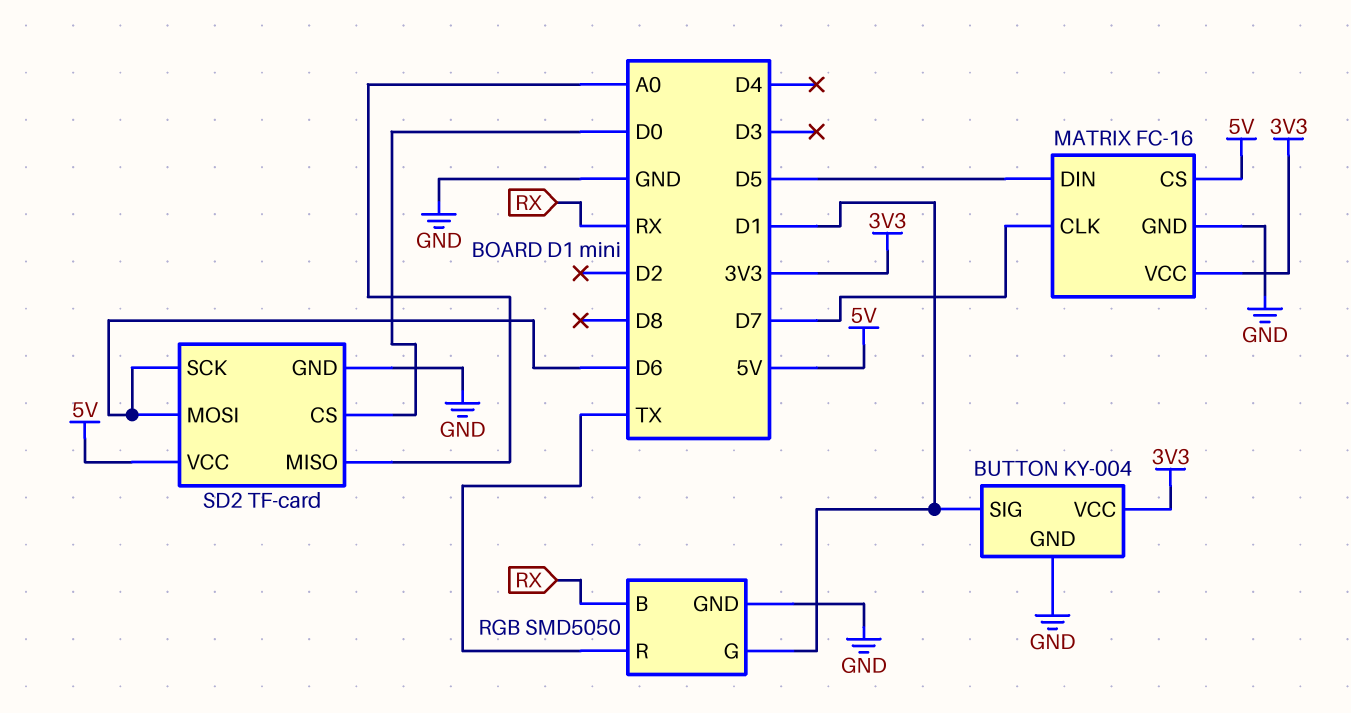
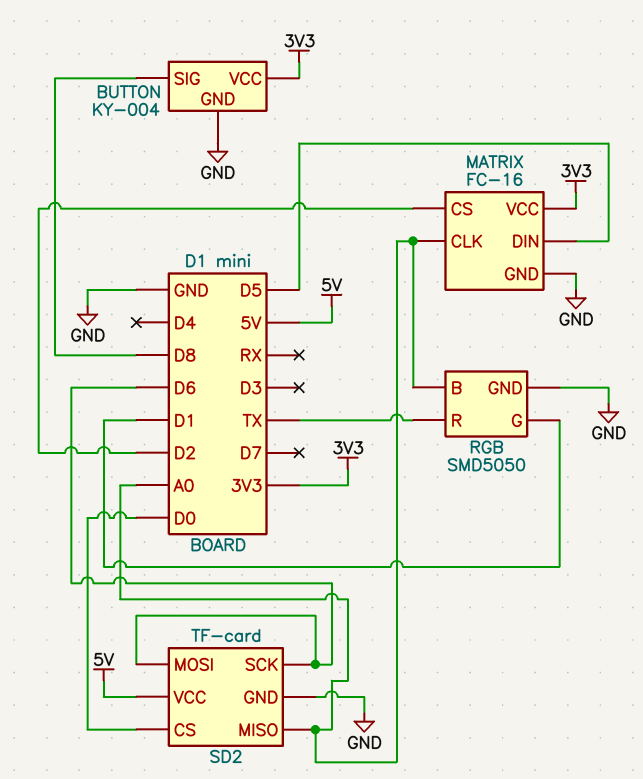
BUTTON pin SIG: D1 -> D8
MATRIX pin CLK: D7 -> A0
MATRIX pin CS: 5V -> D2
RGB pin B: RX -> A0

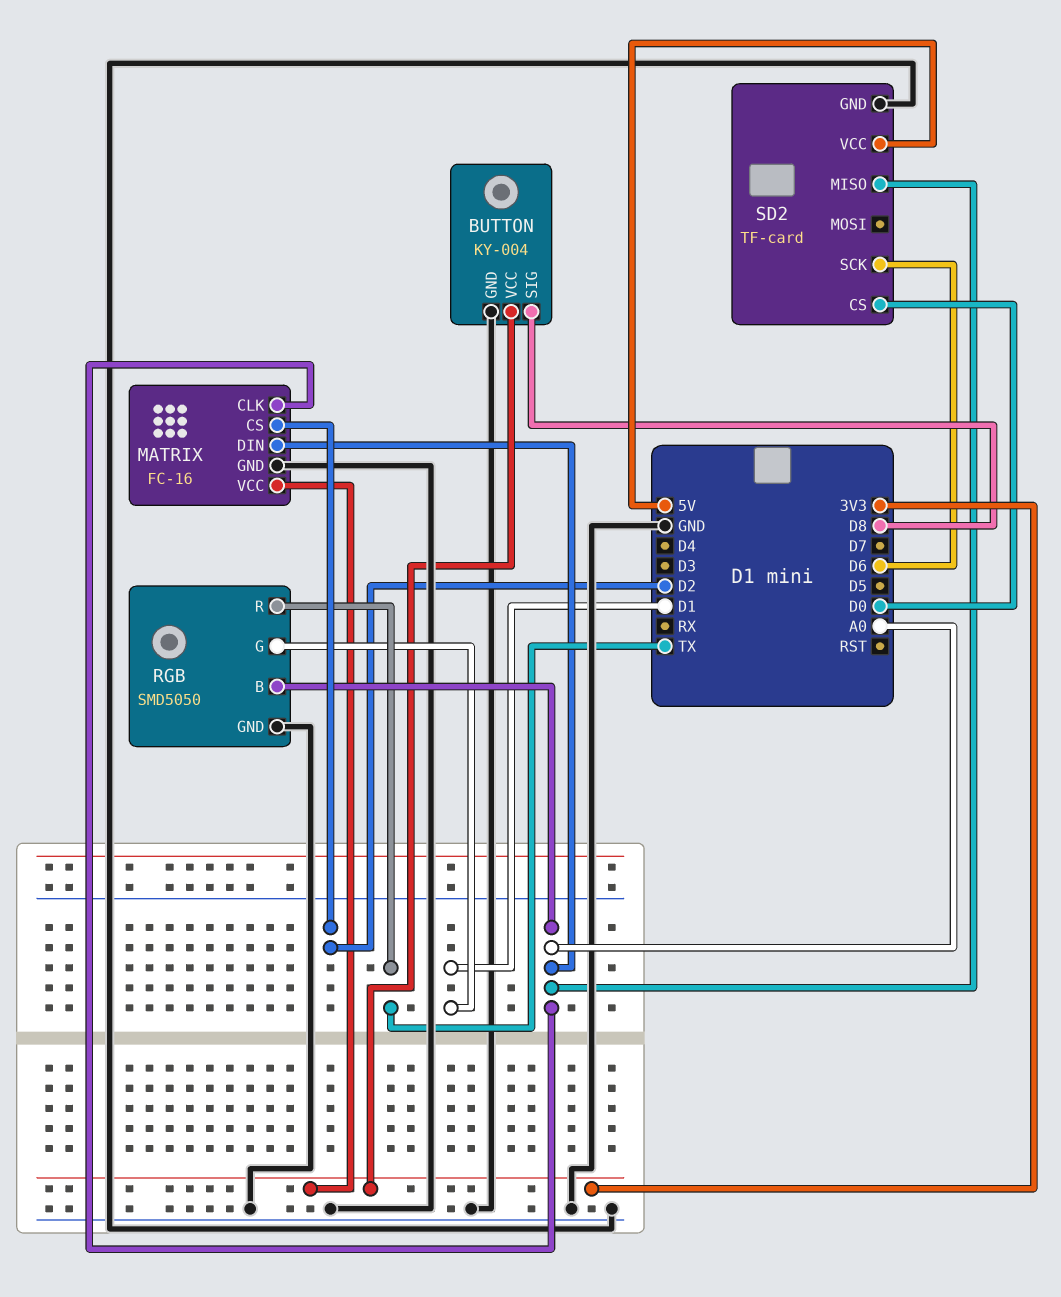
MATRIX pin DIN: D5 -> A0
SD2 pin MOSI: D6 -> none

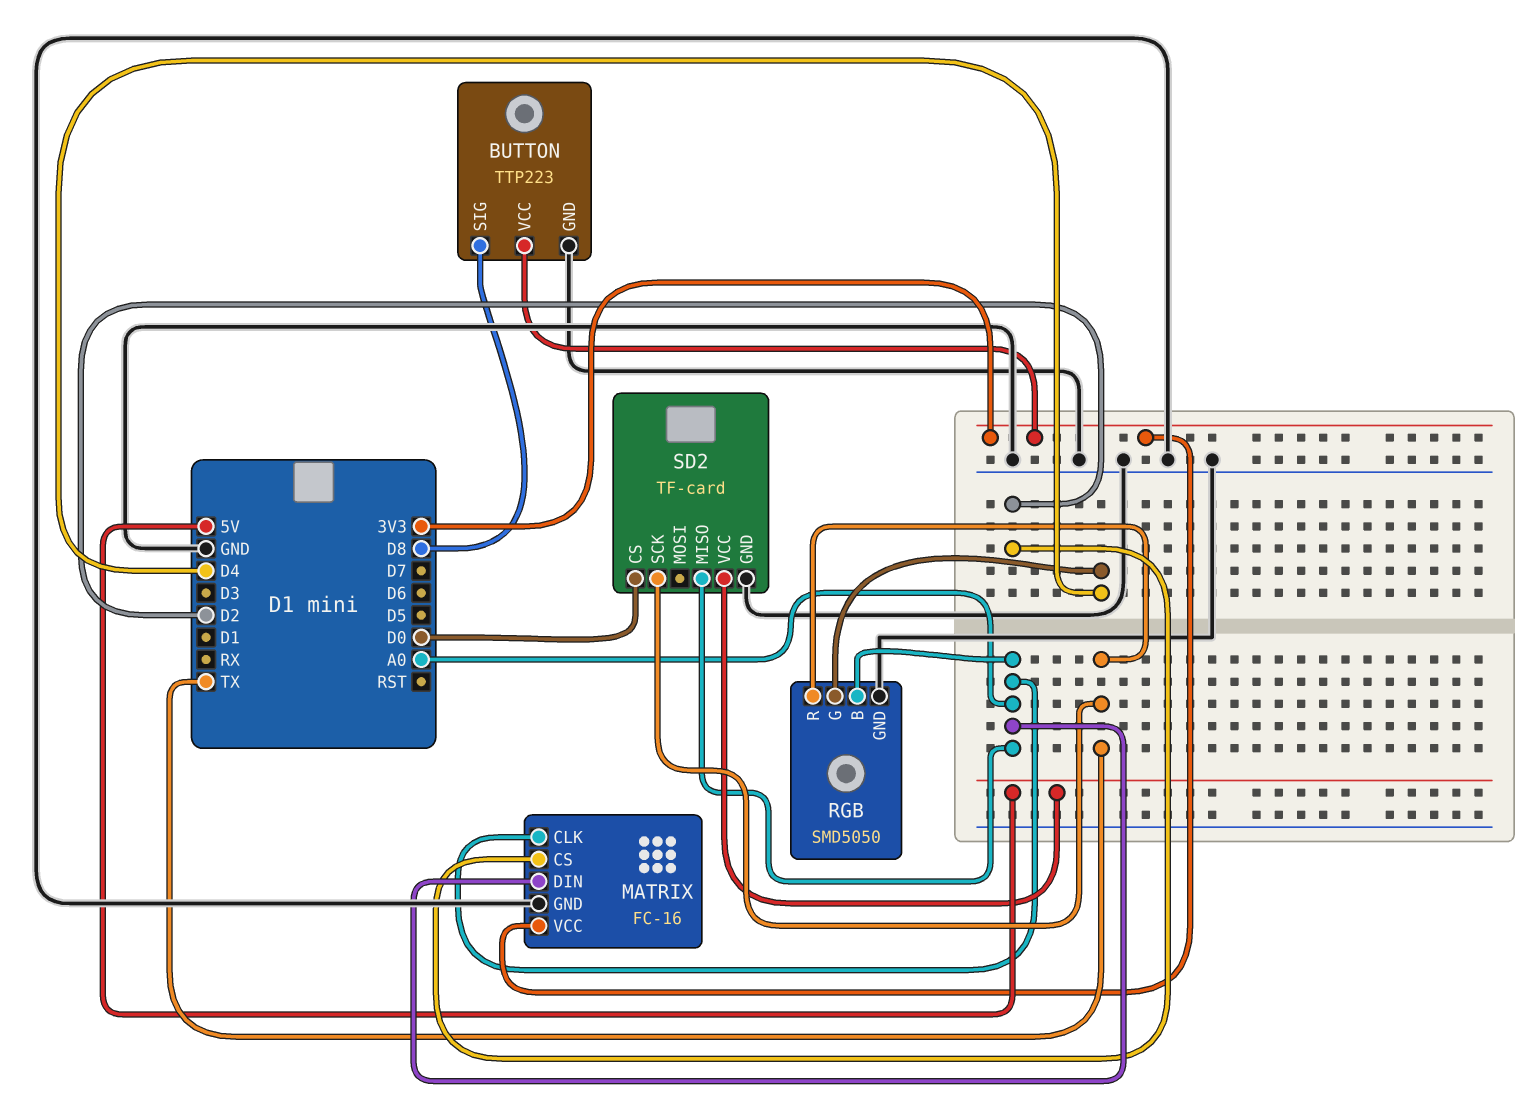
BUTTON: KY-004 -> TTP223
RGB pin G: D1 -> D4
SD2 pin SCK: D6 -> TX

